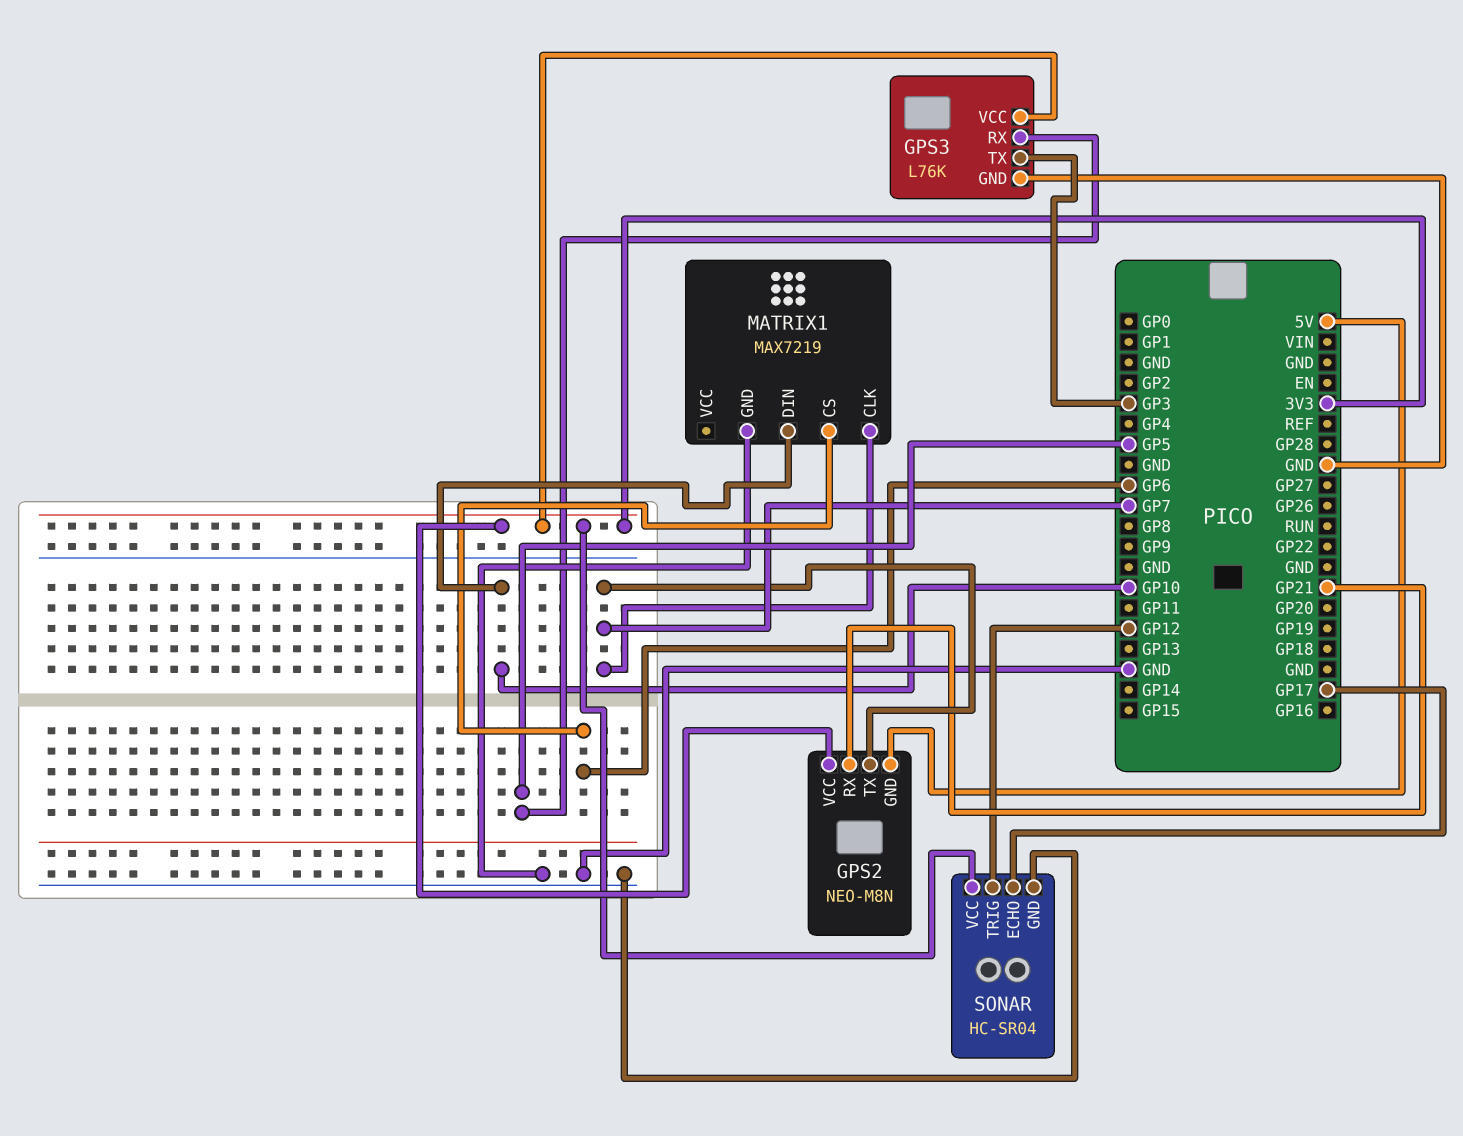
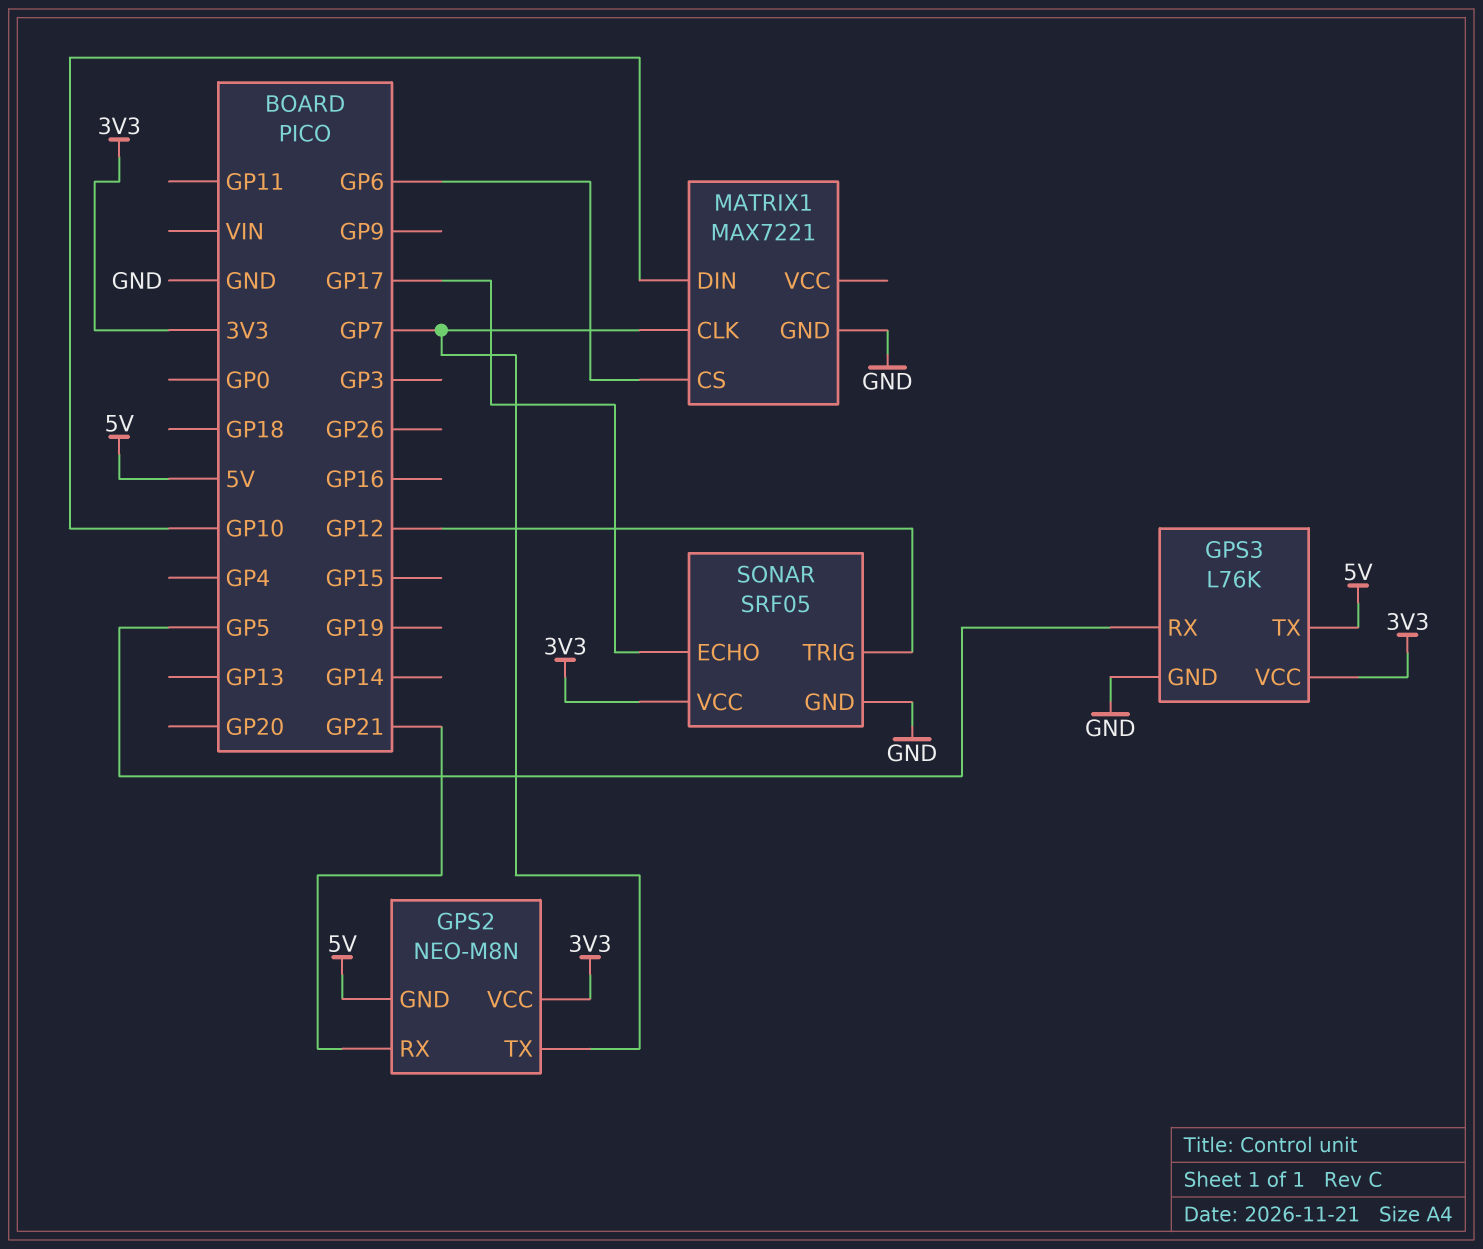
GPS3 pin TX: GP3 -> 5V
MATRIX1: MAX7219 -> MAX7221
SONAR: HC-SR04 -> SRF05

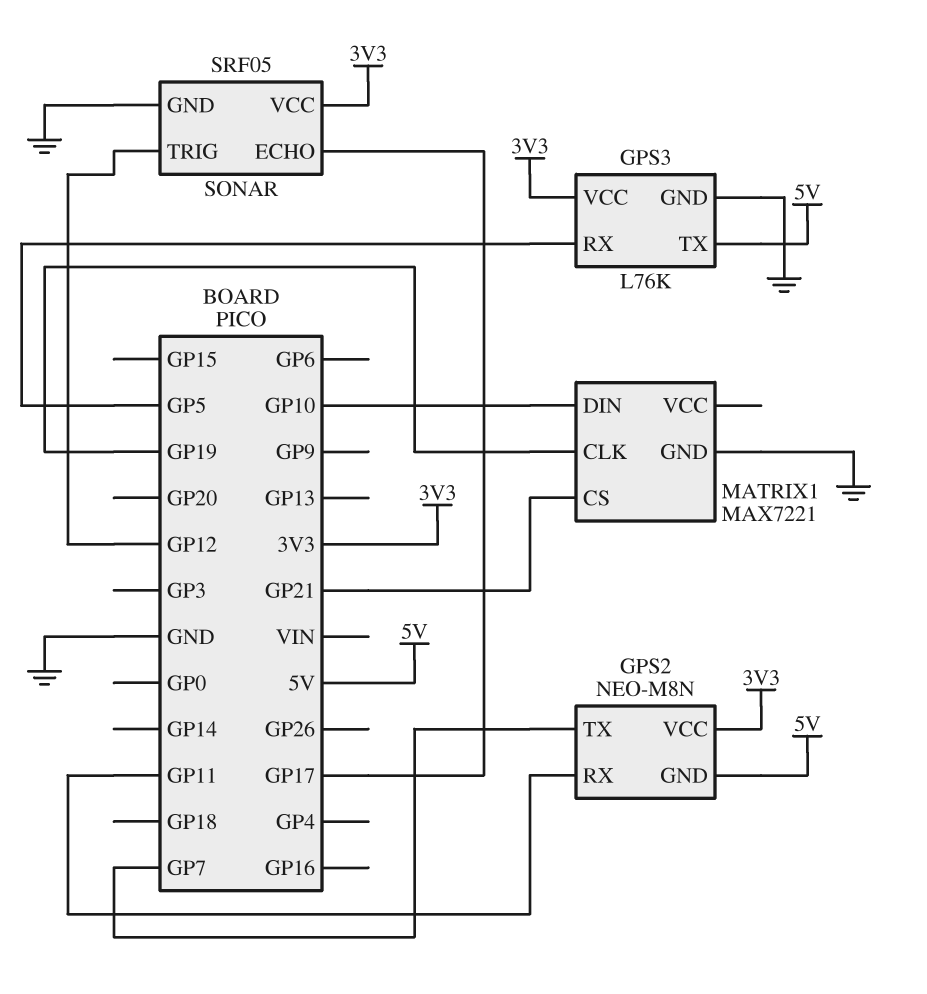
GPS2 pin RX: GP21 -> GP11
MATRIX1 pin CLK: GP7 -> GP19
MATRIX1 pin CS: GP6 -> GP21

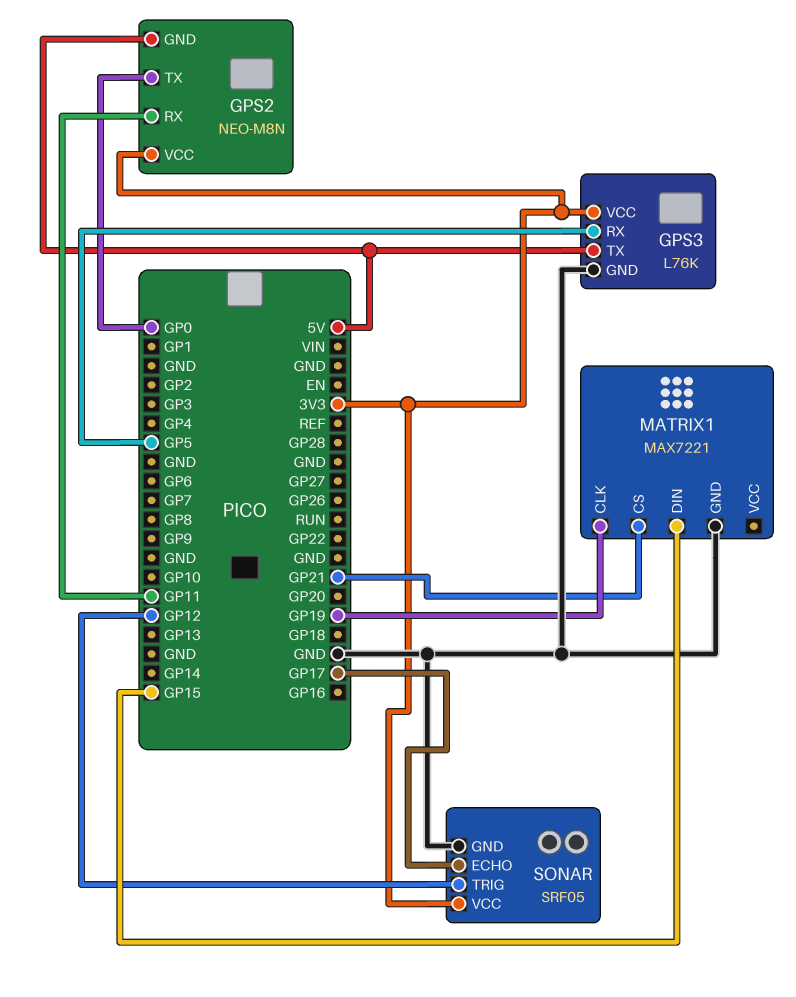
GPS2 pin TX: GP7 -> GP0
MATRIX1 pin DIN: GP10 -> GP15

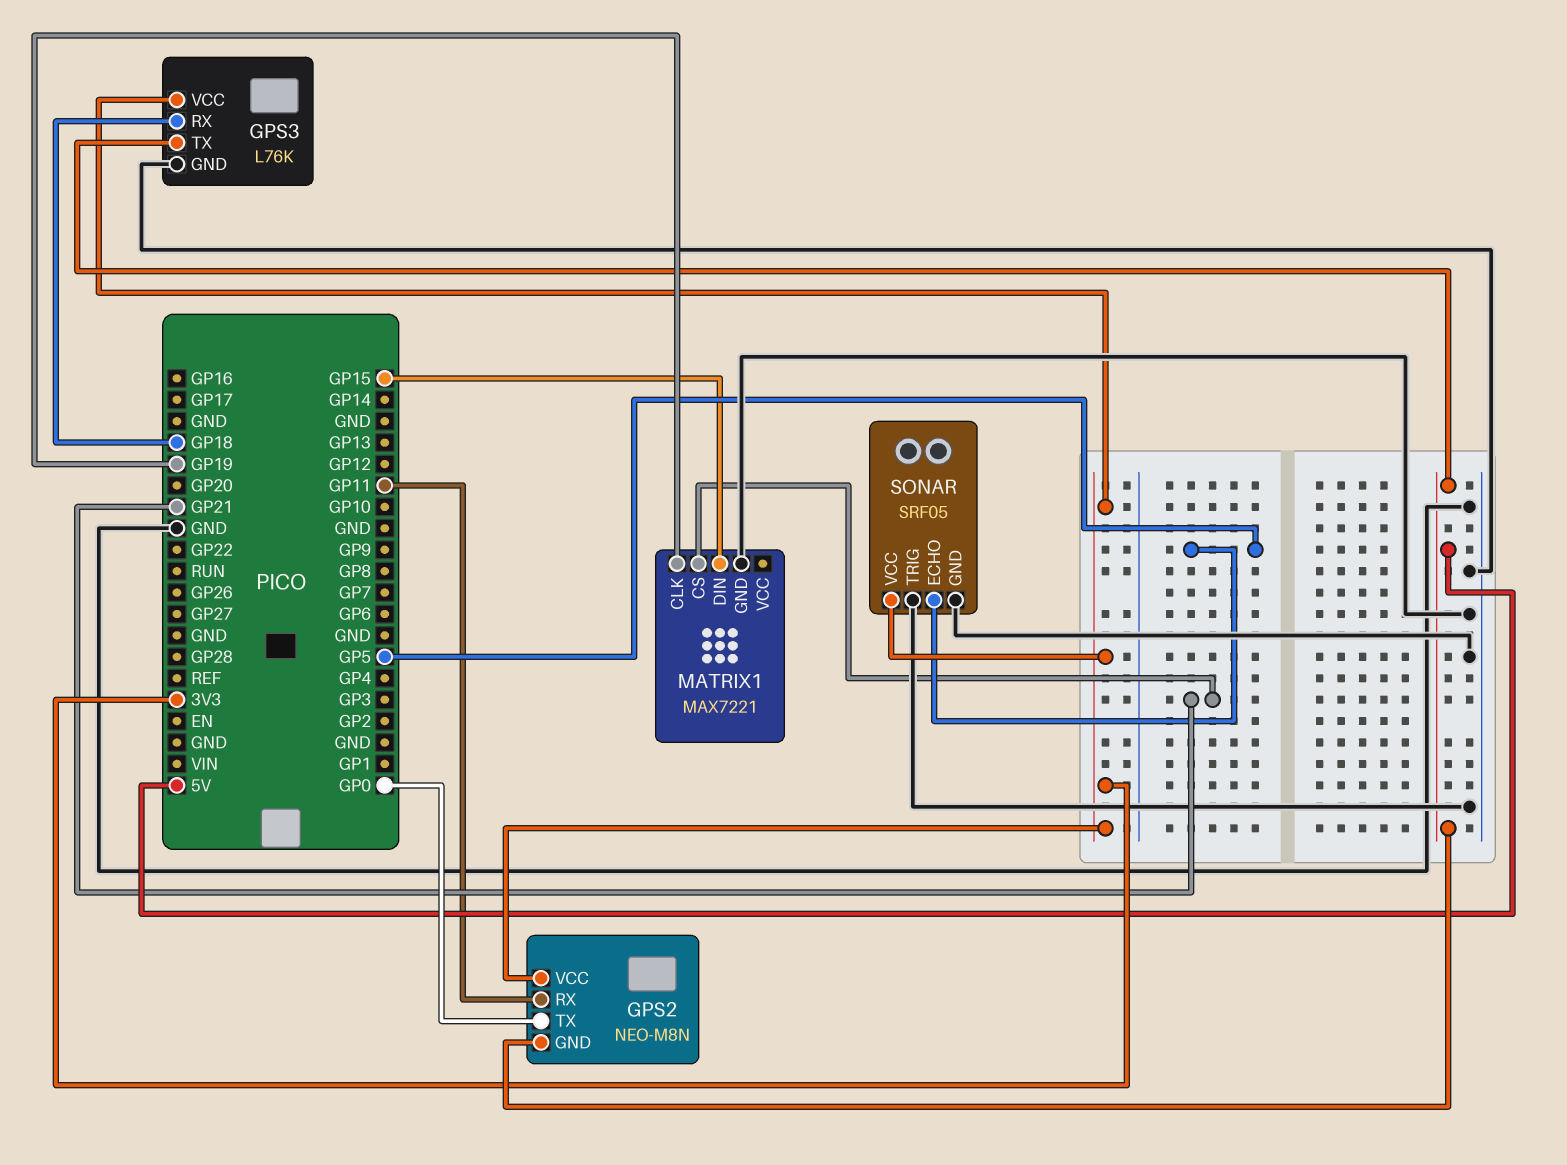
GPS3 pin RX: GP5 -> GP18
SONAR pin ECHO: GP17 -> GP5
SONAR pin TRIG: GP12 -> GND

